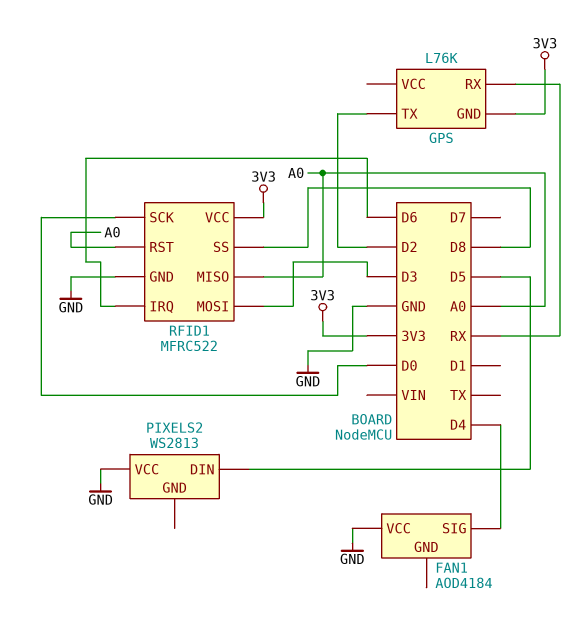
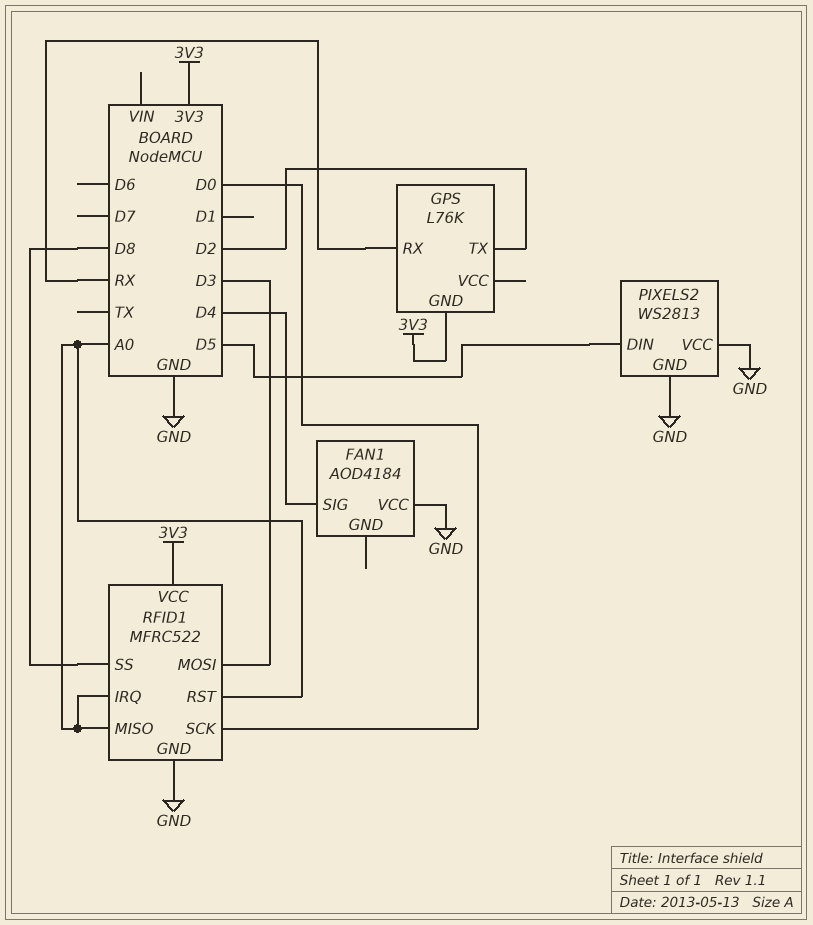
PIXELS2 pin GND: none -> GND
RFID1 pin IRQ: D6 -> A0

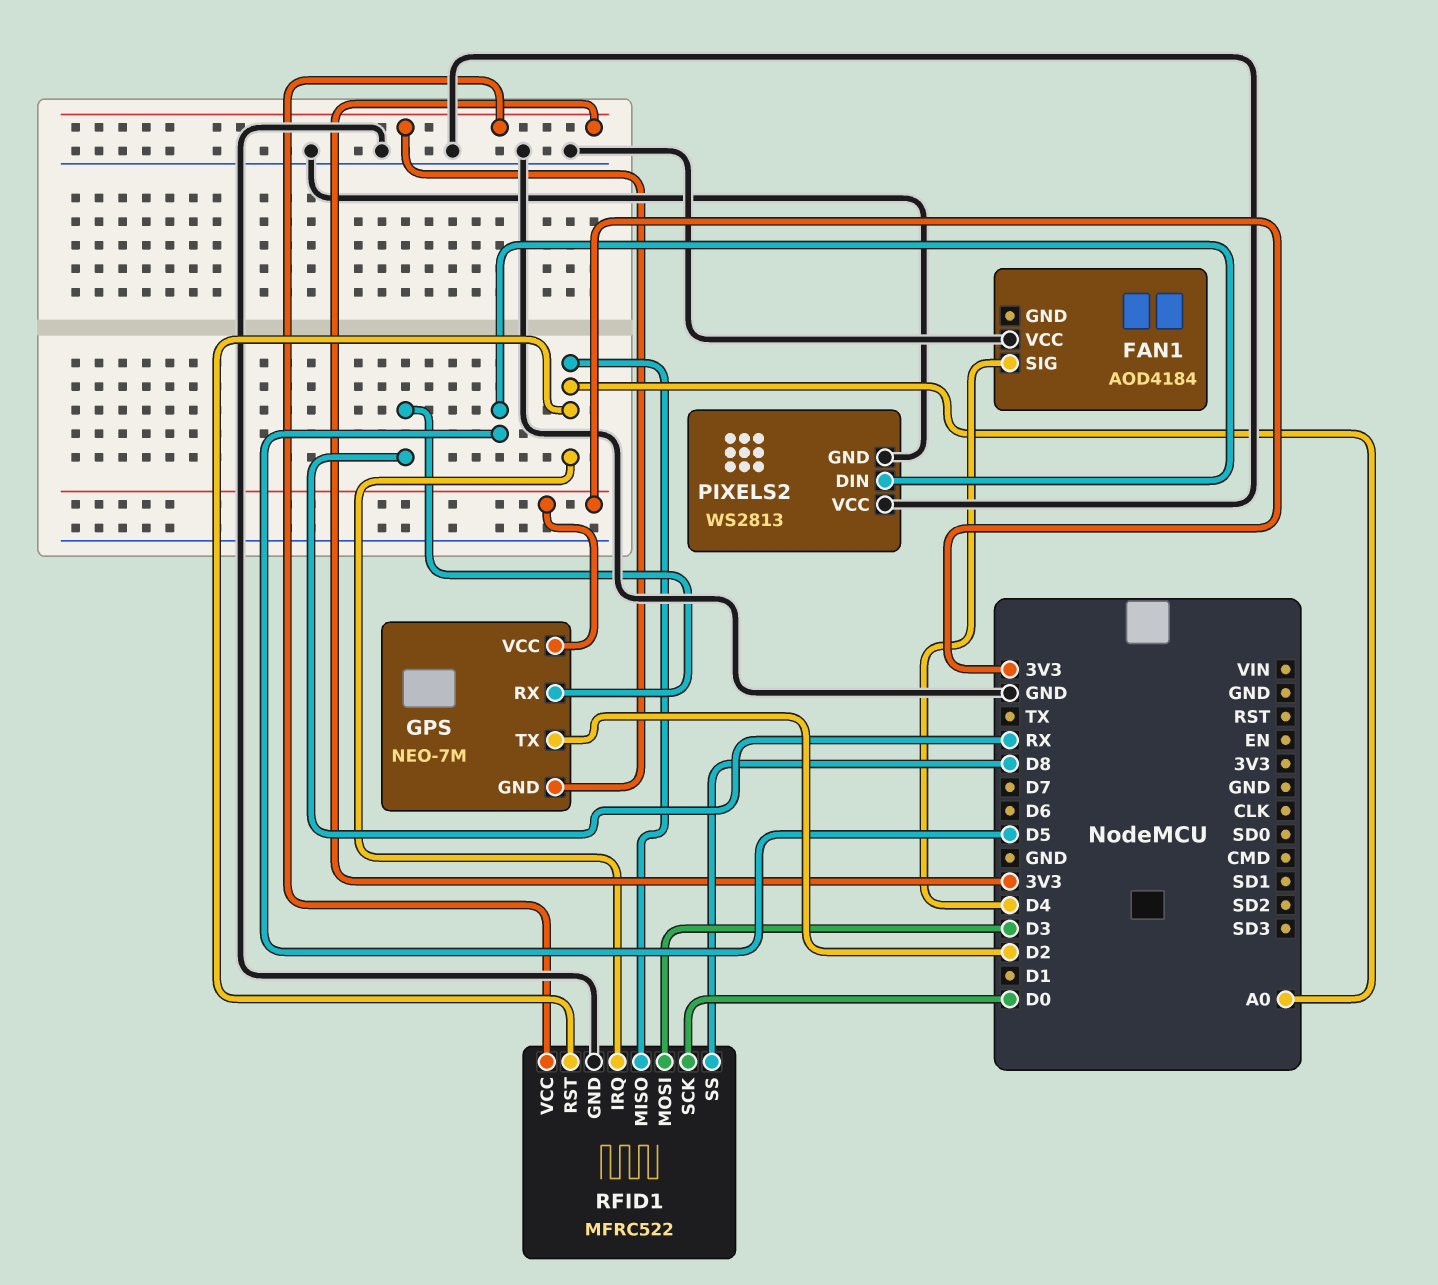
GPS: L76K -> NEO-7M
GPS pin VCC: none -> 3V3

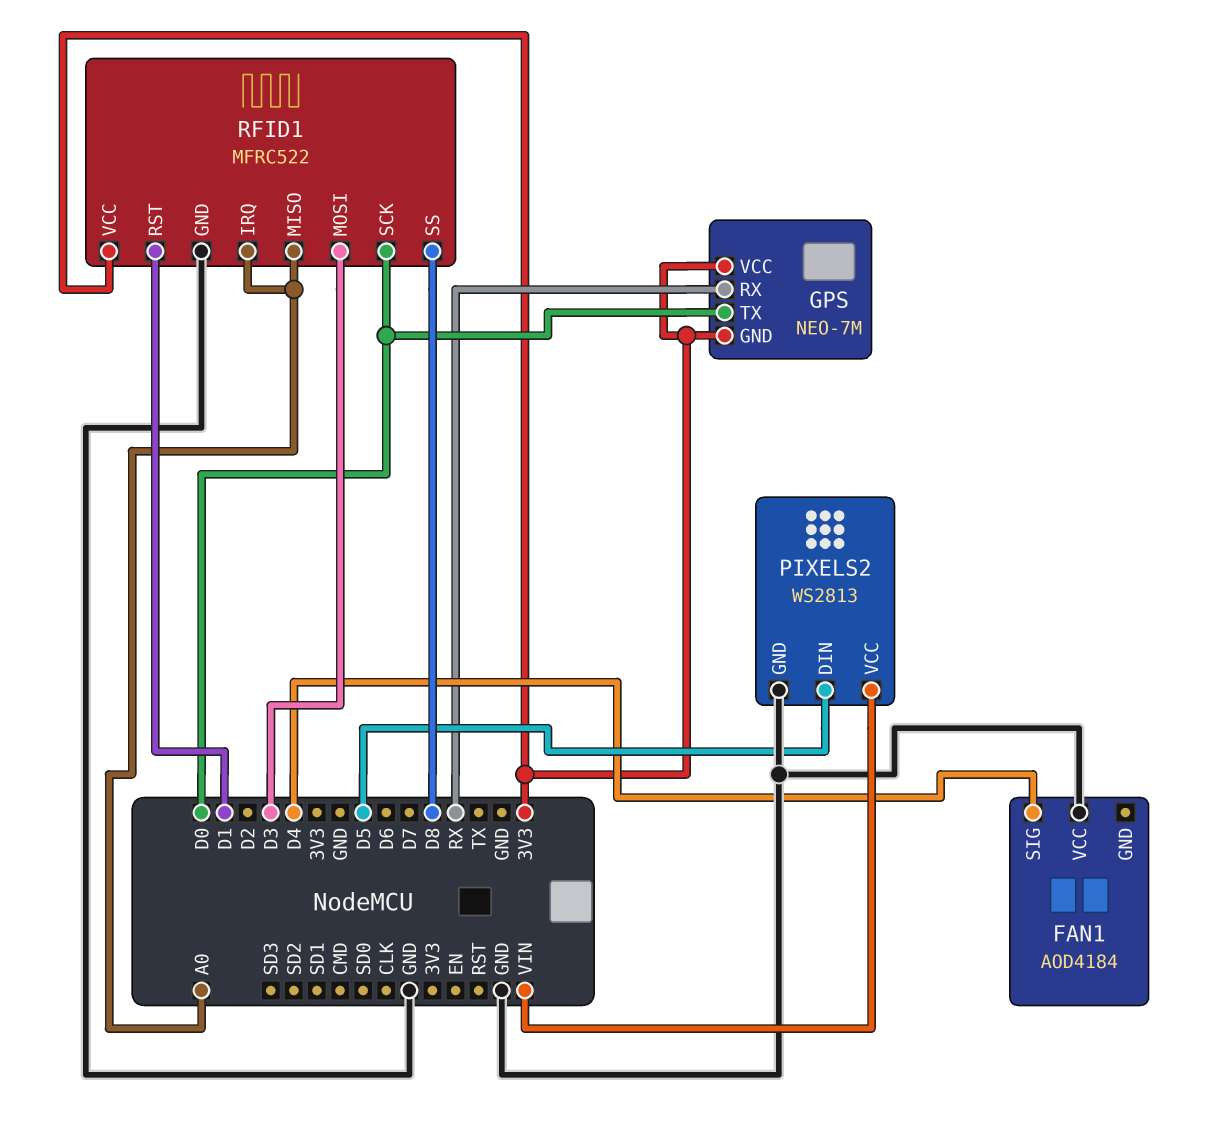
GPS pin TX: D2 -> D0
PIXELS2 pin VCC: GND -> VIN
RFID1 pin RST: A0 -> D1

